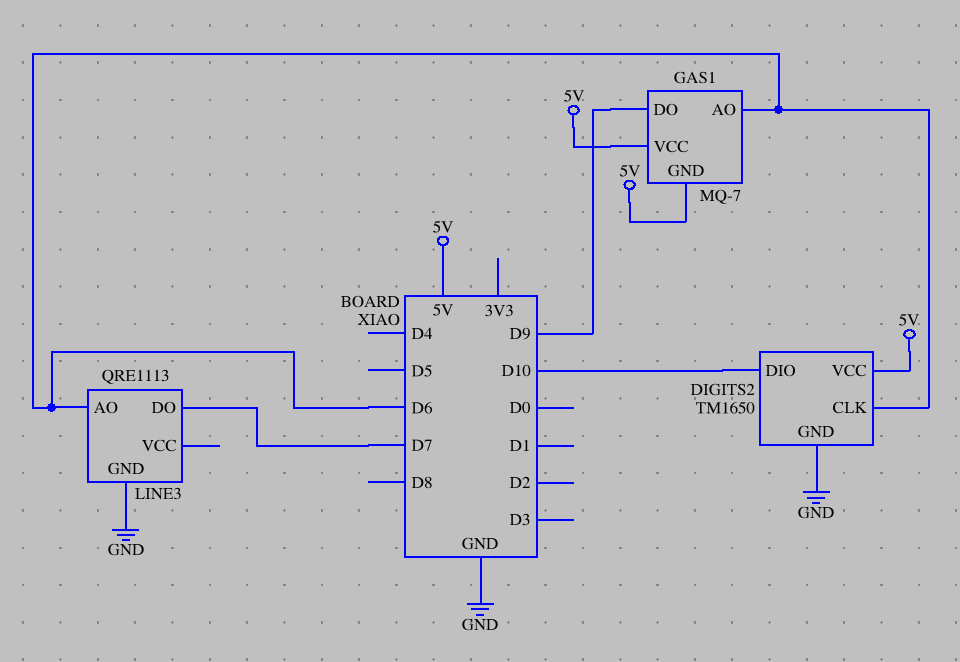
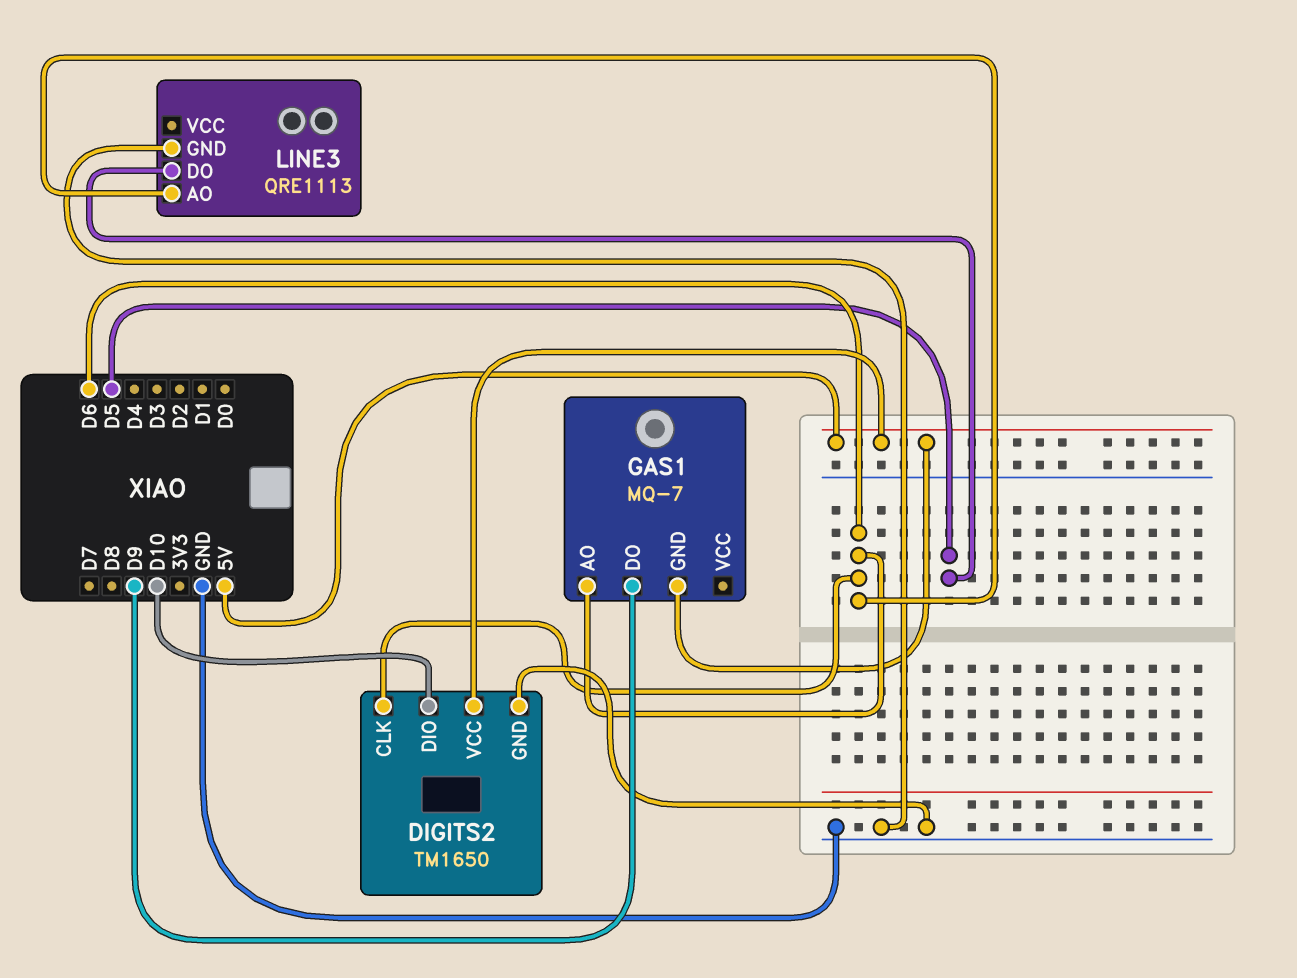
GAS1 pin VCC: 5V -> none
LINE3 pin DO: D7 -> D5

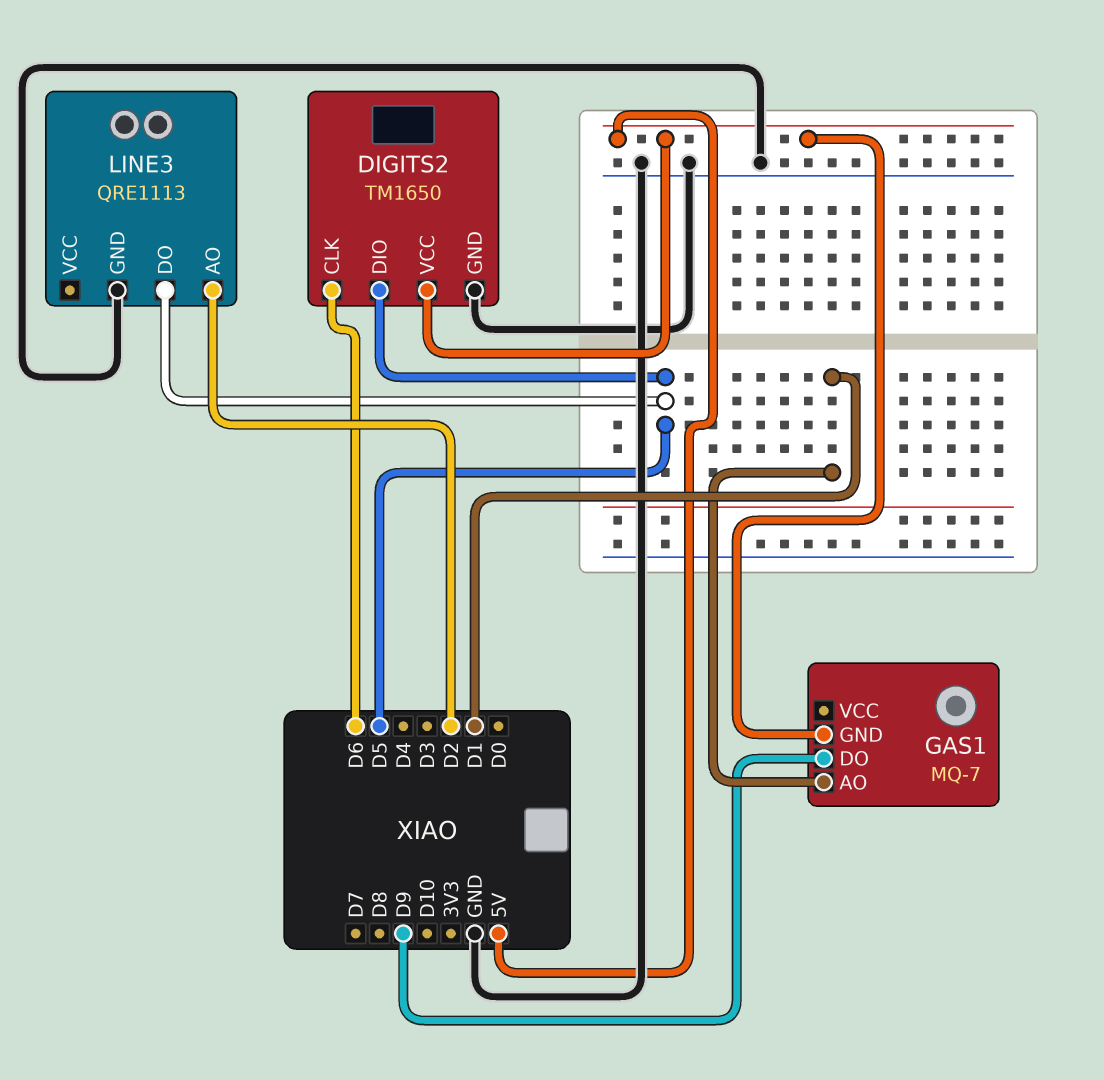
DIGITS2 pin DIO: D10 -> D5
GAS1 pin AO: D6 -> D1
LINE3 pin AO: D6 -> D2

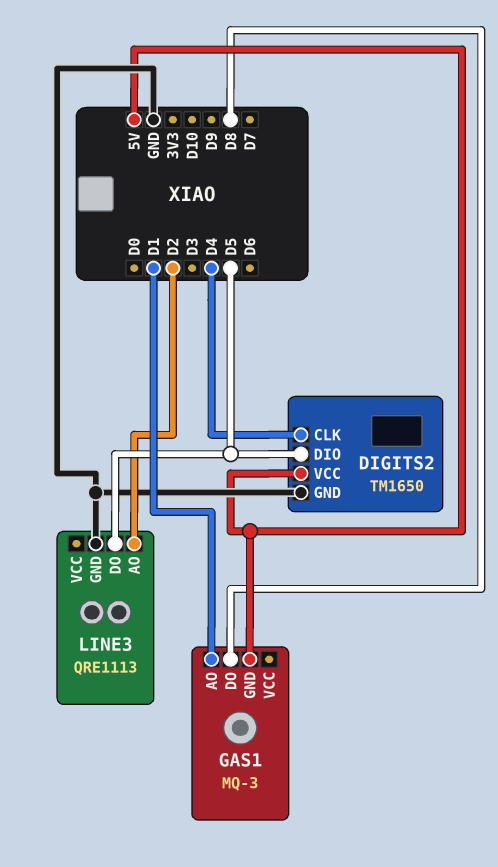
DIGITS2 pin CLK: D6 -> D4
GAS1: MQ-7 -> MQ-3
GAS1 pin DO: D9 -> D8

